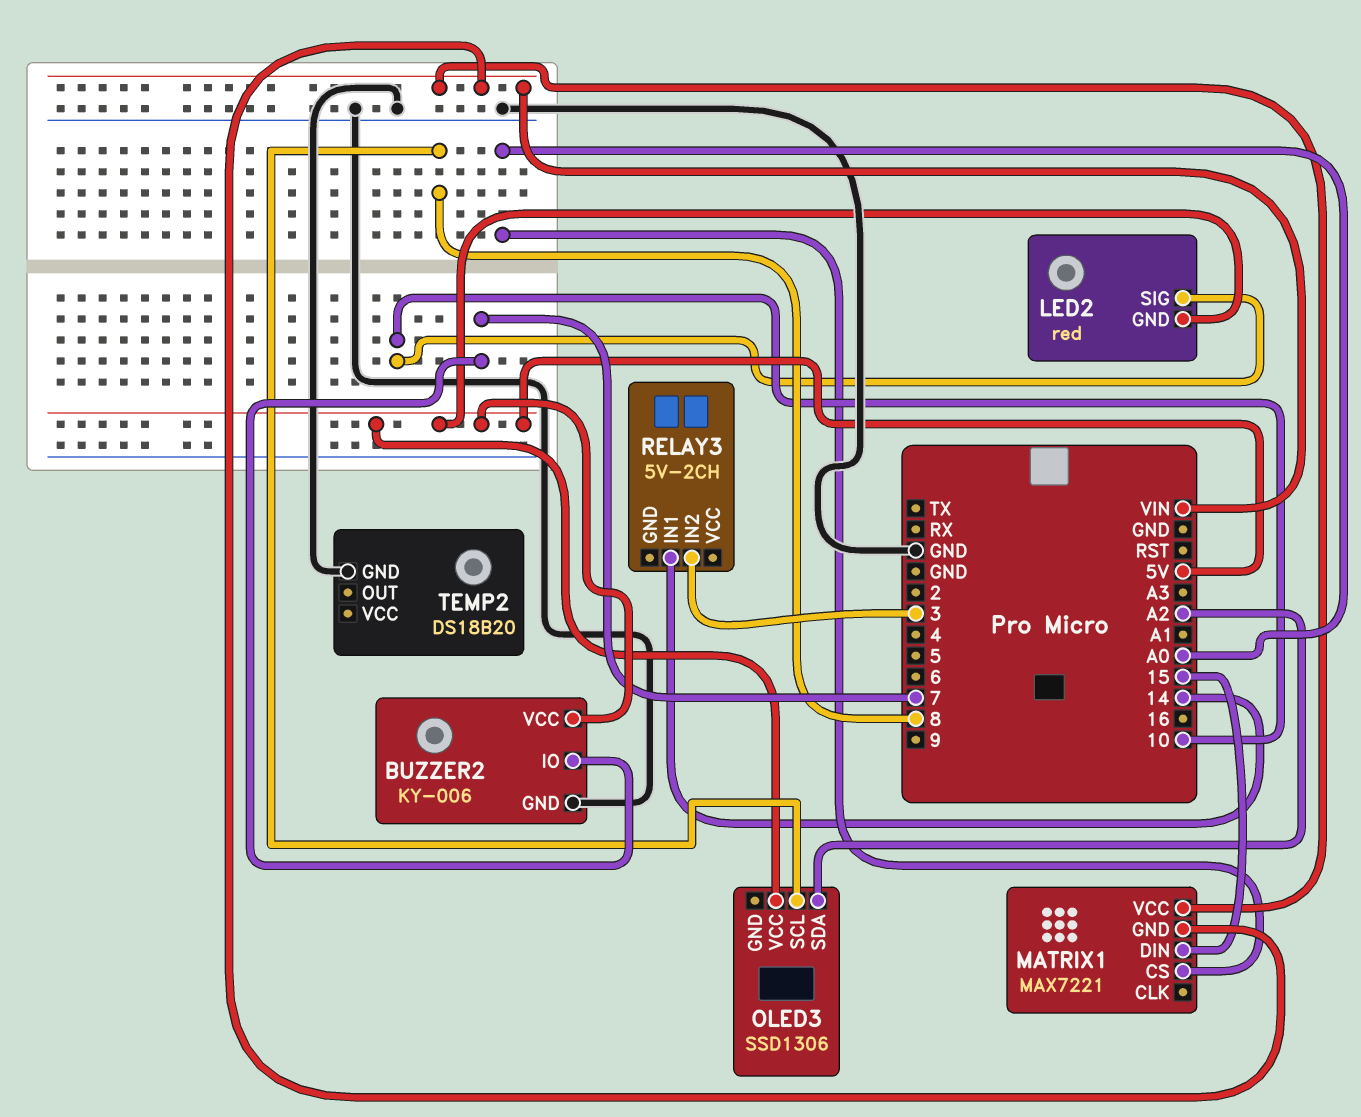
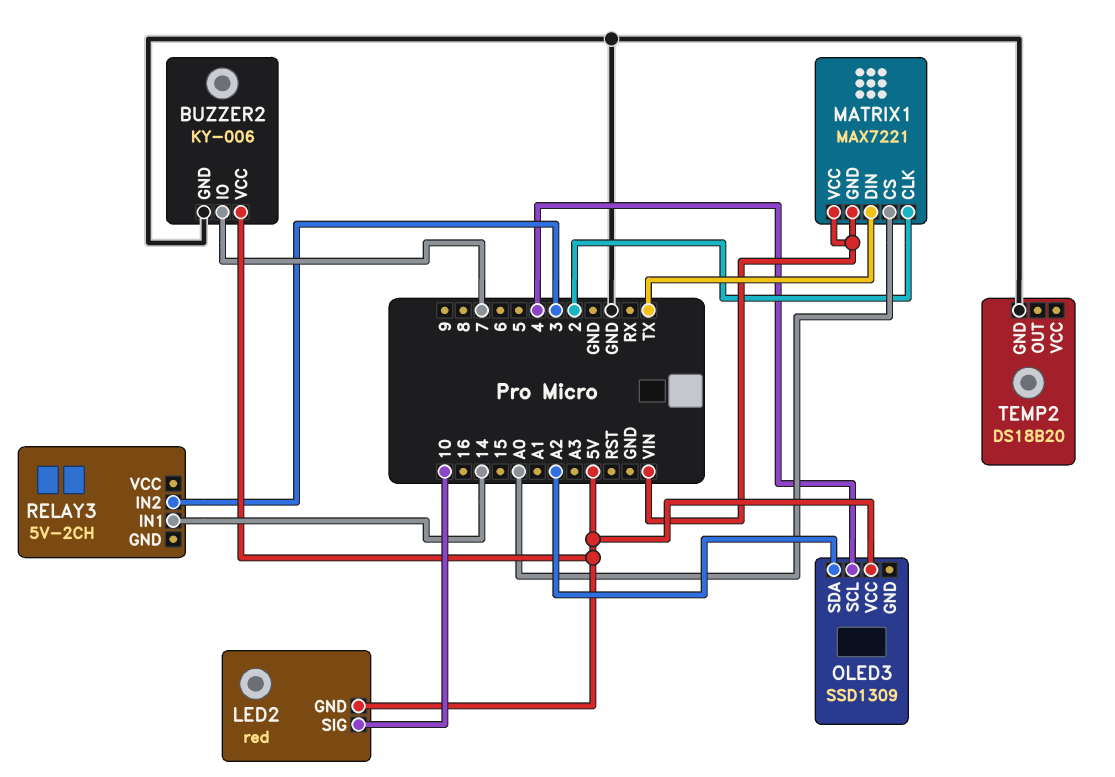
MATRIX1 pin CLK: none -> 2
MATRIX1 pin DIN: 15 -> TX
OLED3: SSD1306 -> SSD1309
OLED3 pin SCL: 8 -> 4

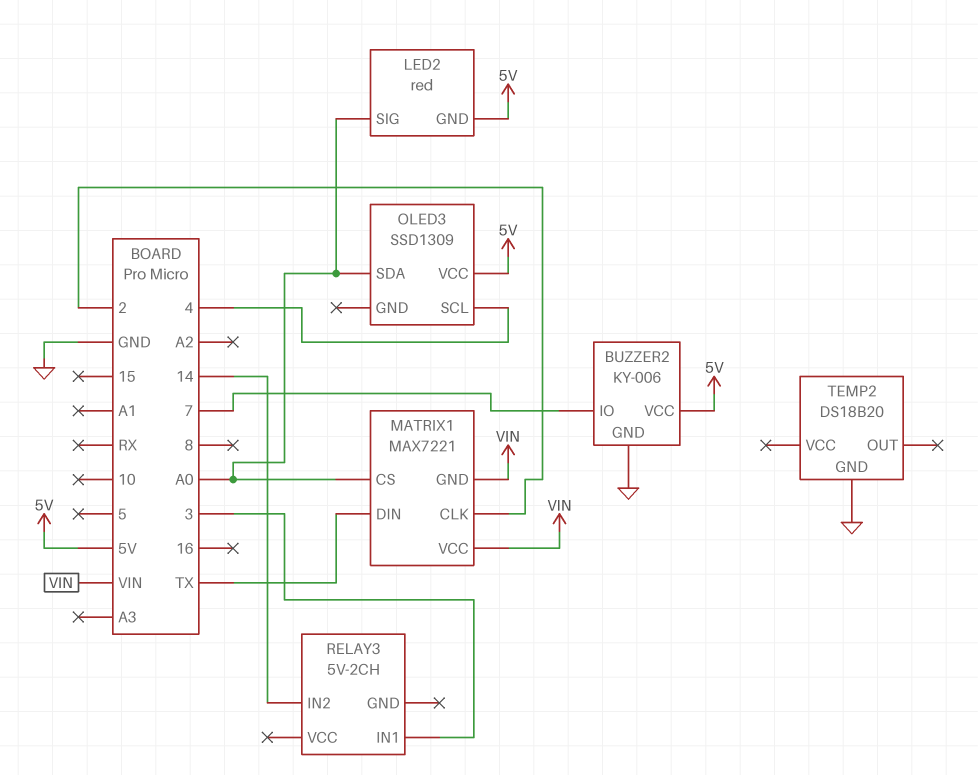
LED2 pin SIG: 10 -> A0
OLED3 pin SDA: A2 -> A0
RELAY3 pin IN1: 14 -> 3
RELAY3 pin IN2: 3 -> 14

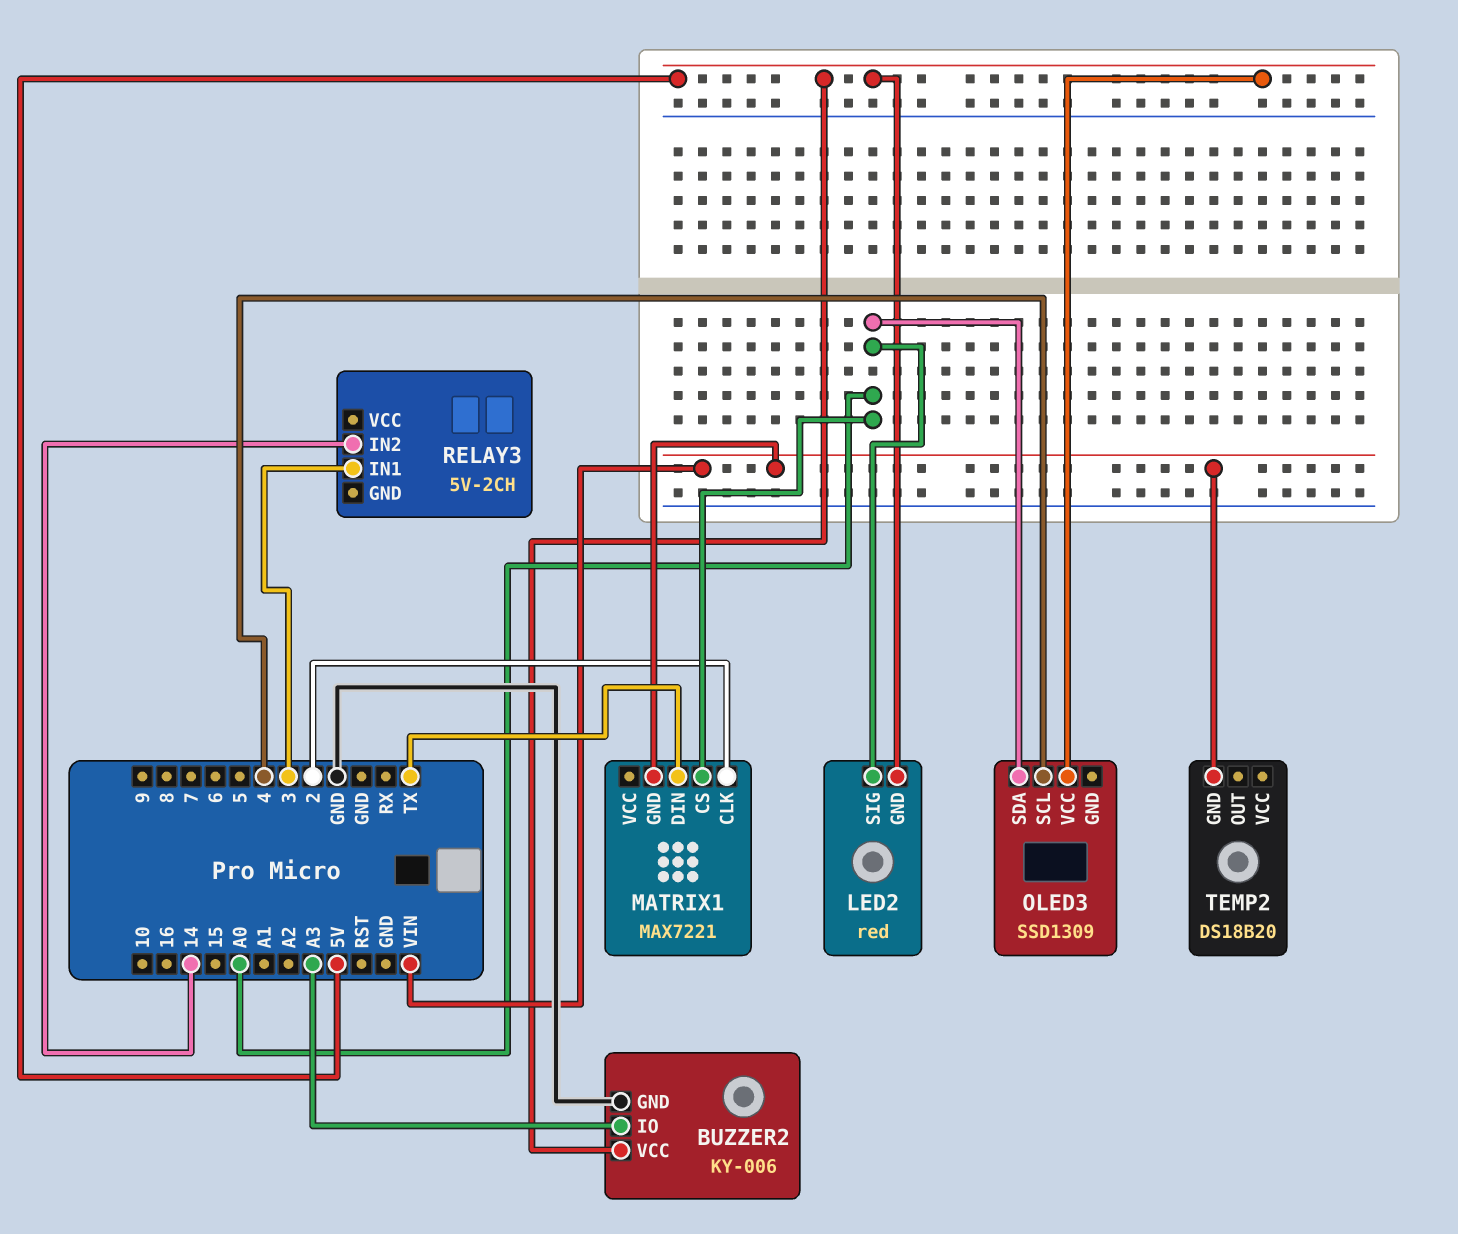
BUZZER2 pin IO: 7 -> A3
MATRIX1 pin VCC: VIN -> none
TEMP2 pin GND: GND -> VIN

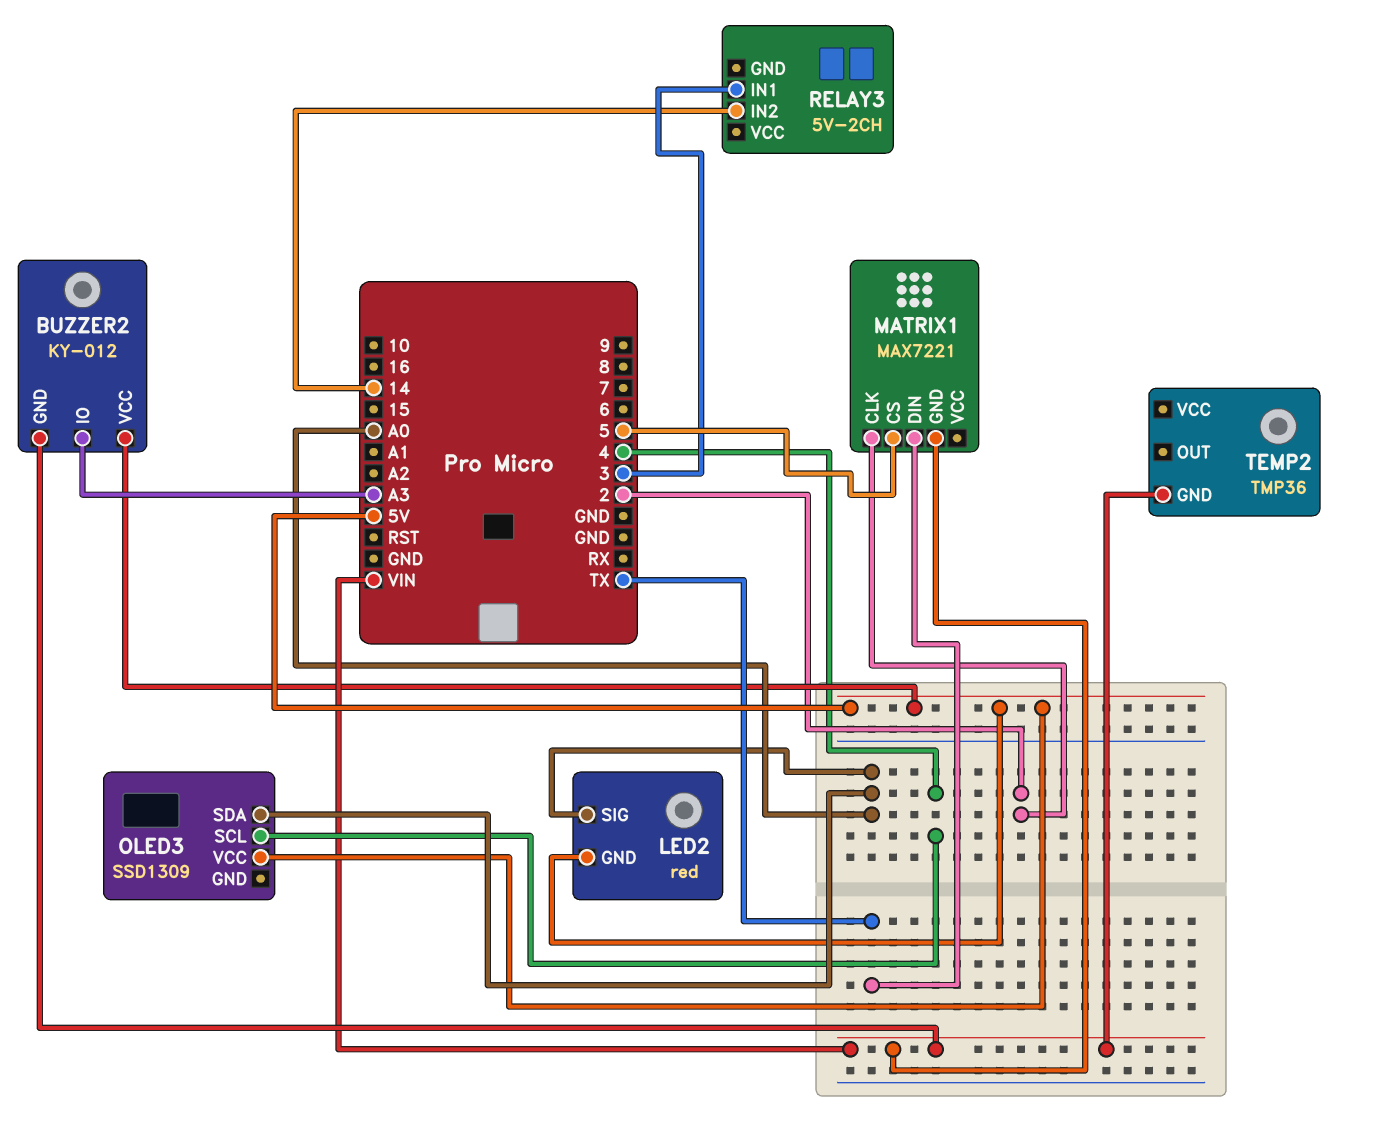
BUZZER2: KY-006 -> KY-012
BUZZER2 pin GND: GND -> VIN
MATRIX1 pin CS: A0 -> 5
TEMP2: DS18B20 -> TMP36

